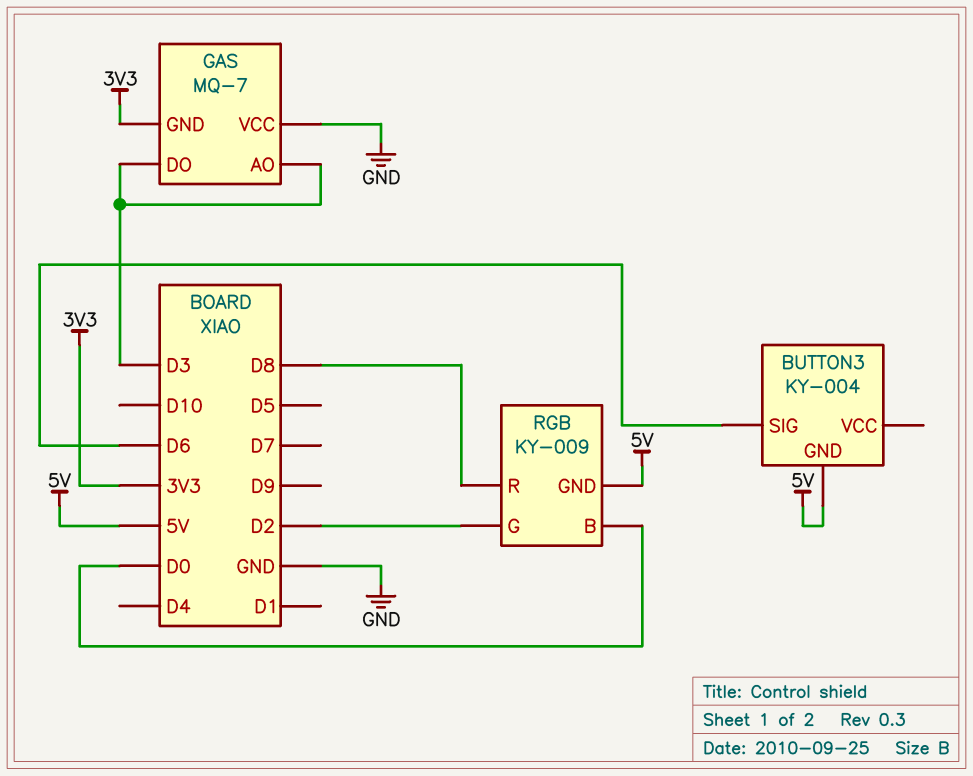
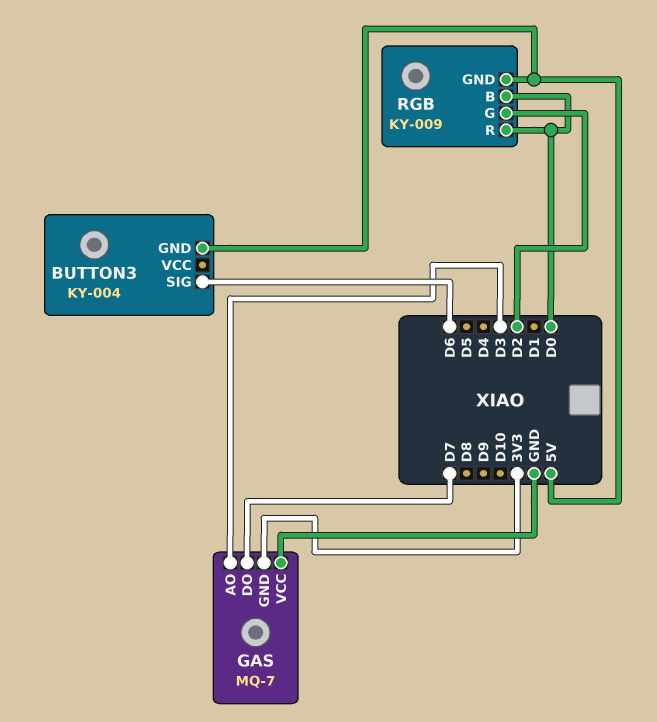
GAS pin DO: D3 -> D7
RGB pin R: D8 -> D0

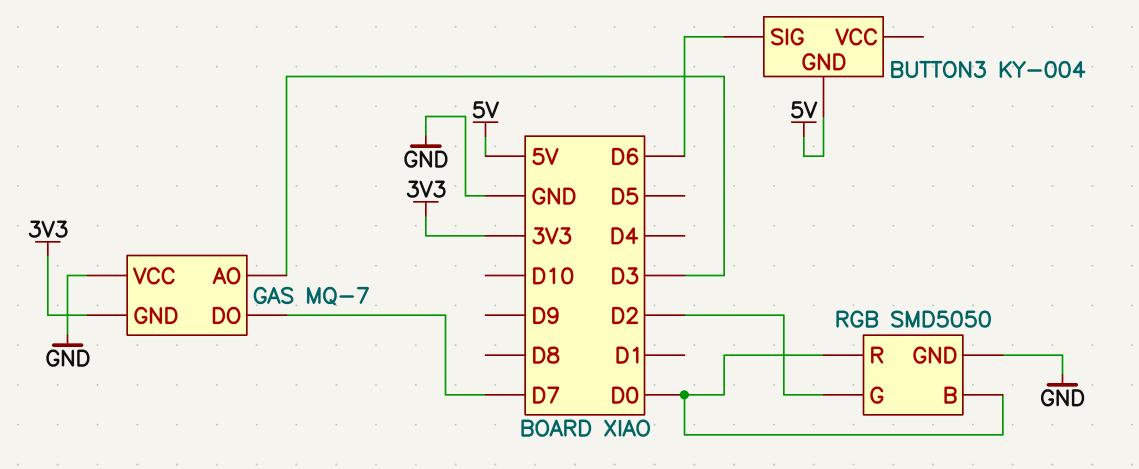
RGB: KY-009 -> SMD5050
RGB pin GND: 5V -> GND

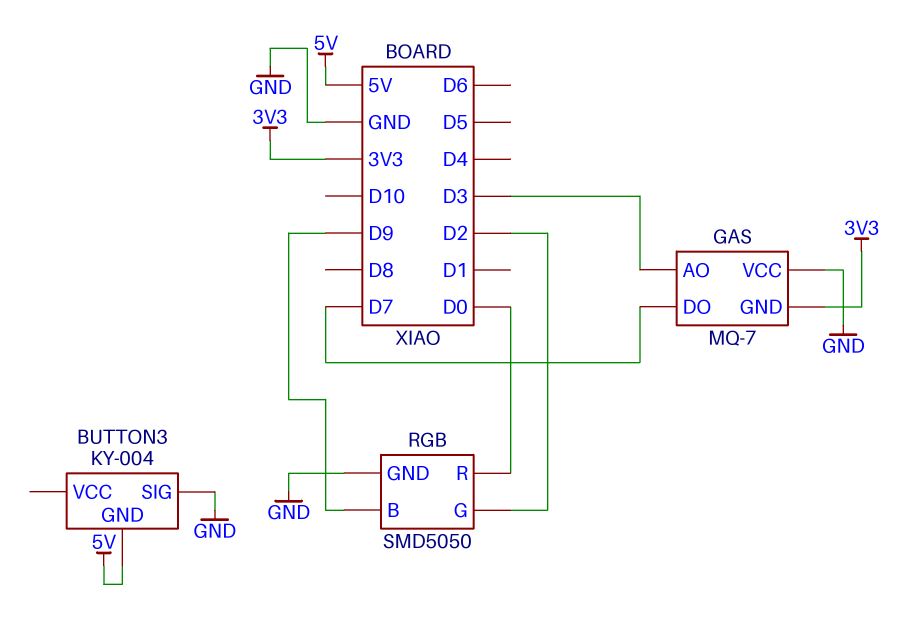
BUTTON3 pin SIG: D6 -> GND
RGB pin B: D0 -> D9

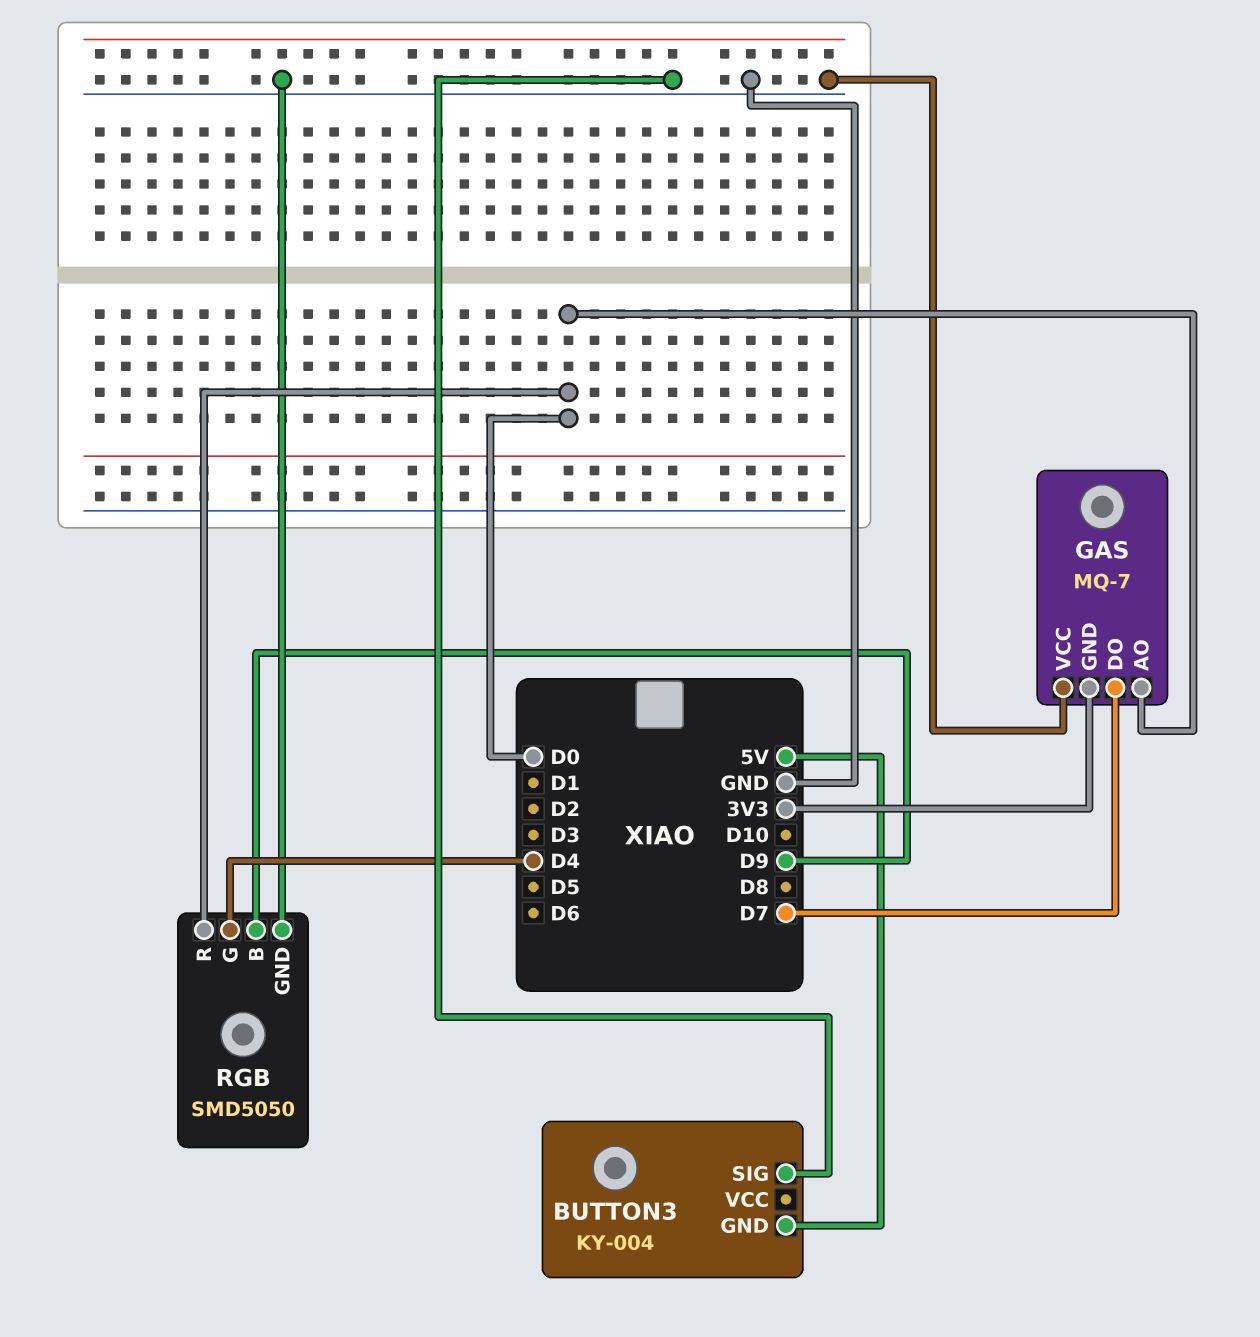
GAS pin AO: D3 -> D0
RGB pin G: D2 -> D4

